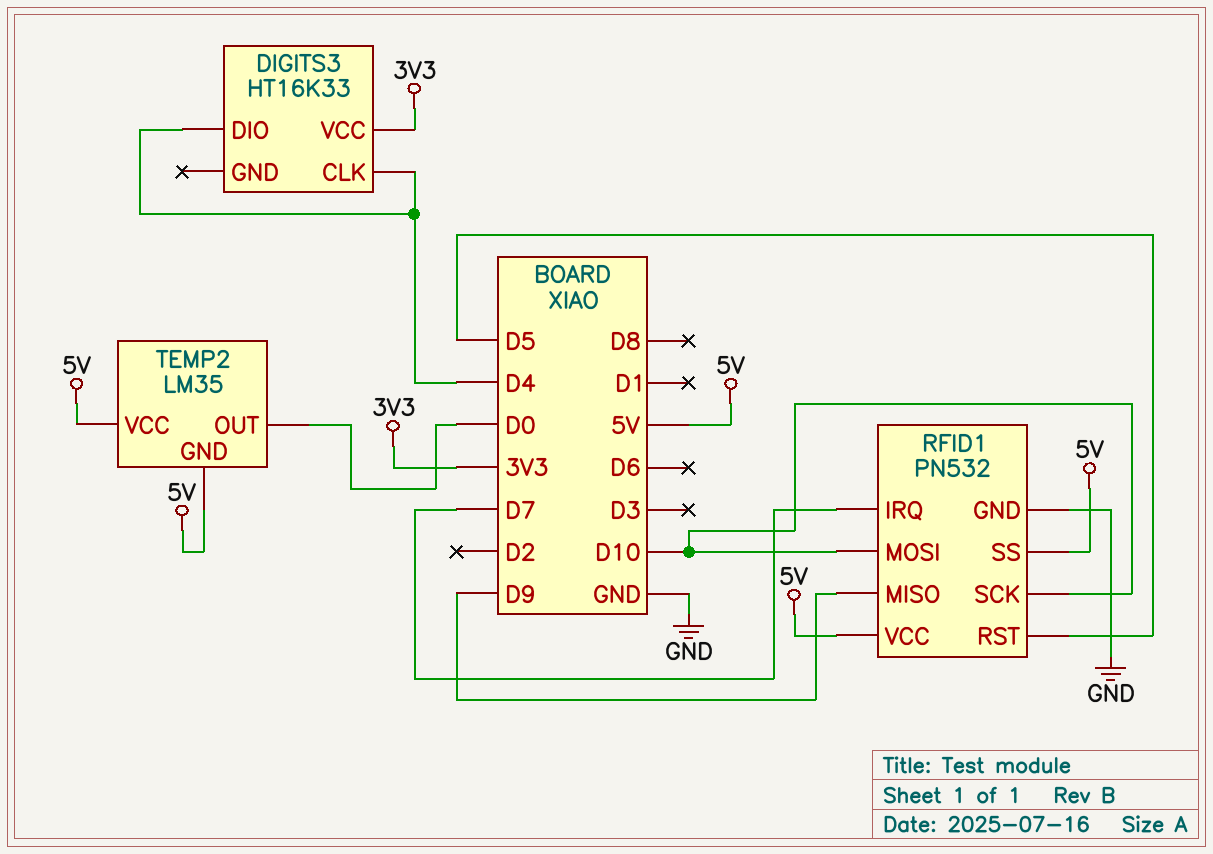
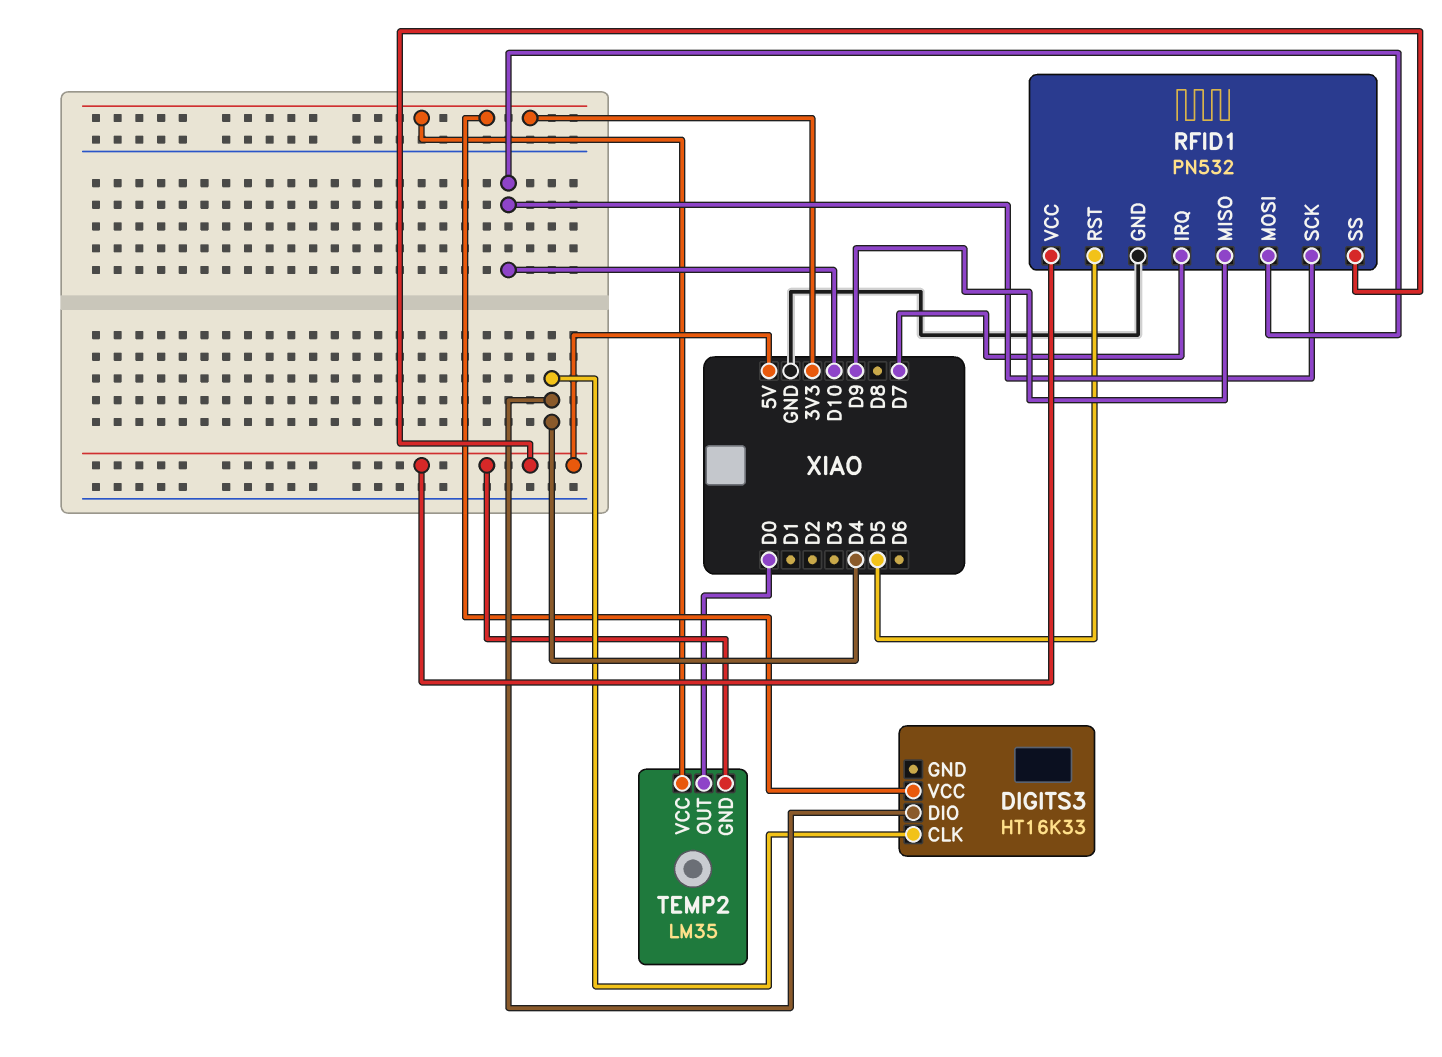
TEMP2 pin VCC: 5V -> 3V3

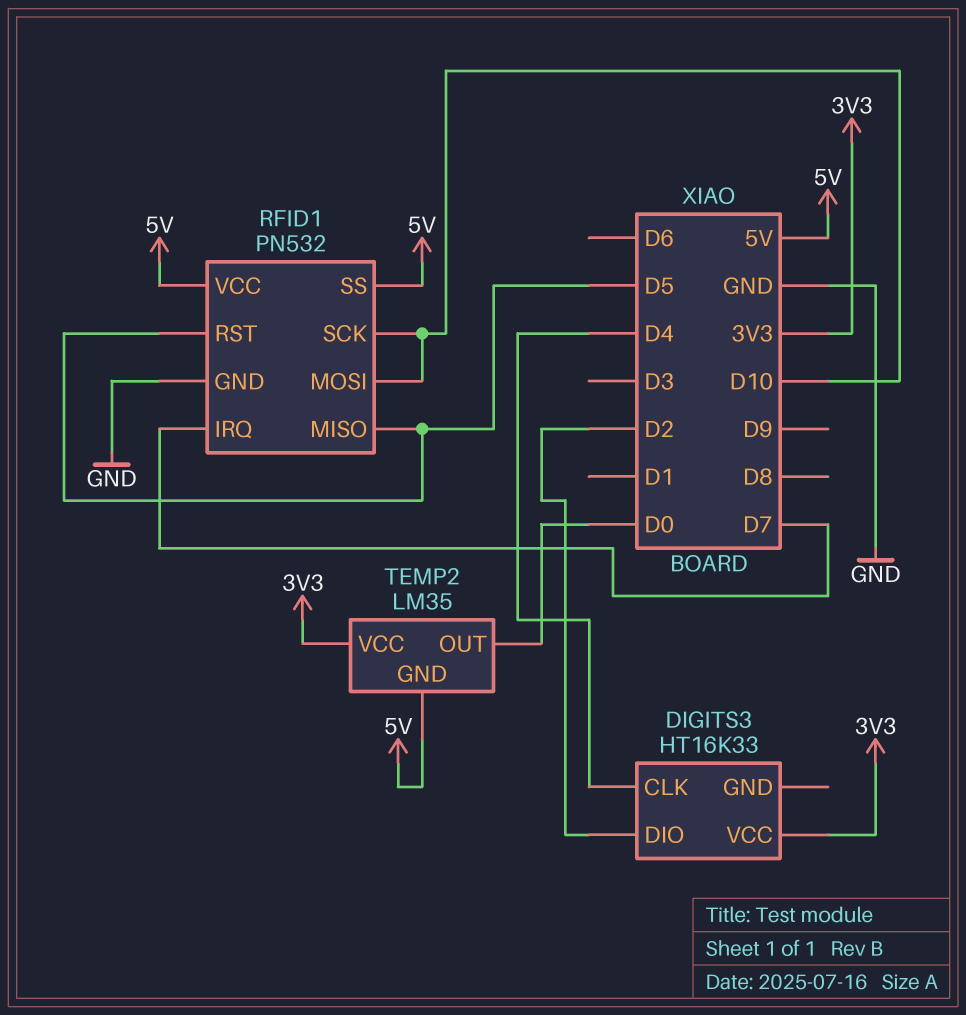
DIGITS3 pin DIO: D4 -> D2
RFID1 pin MISO: D9 -> D5

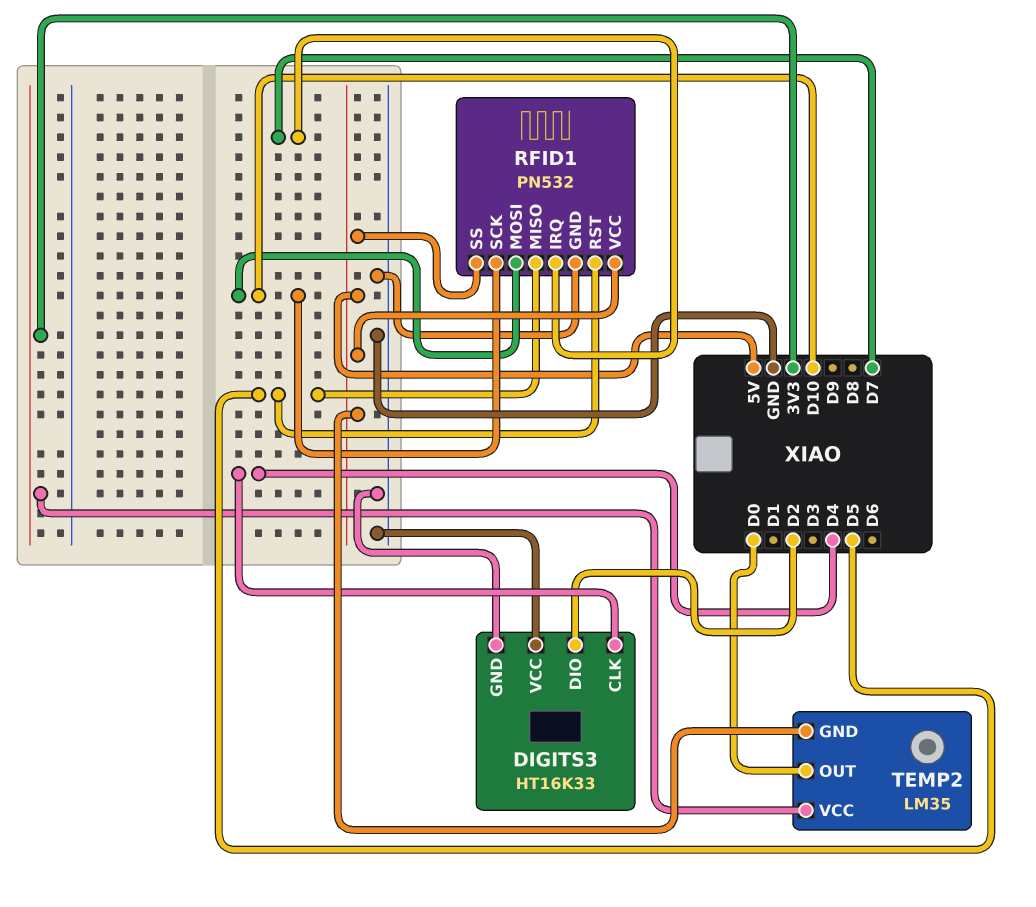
DIGITS3 pin GND: none -> GND
DIGITS3 pin VCC: 3V3 -> GND

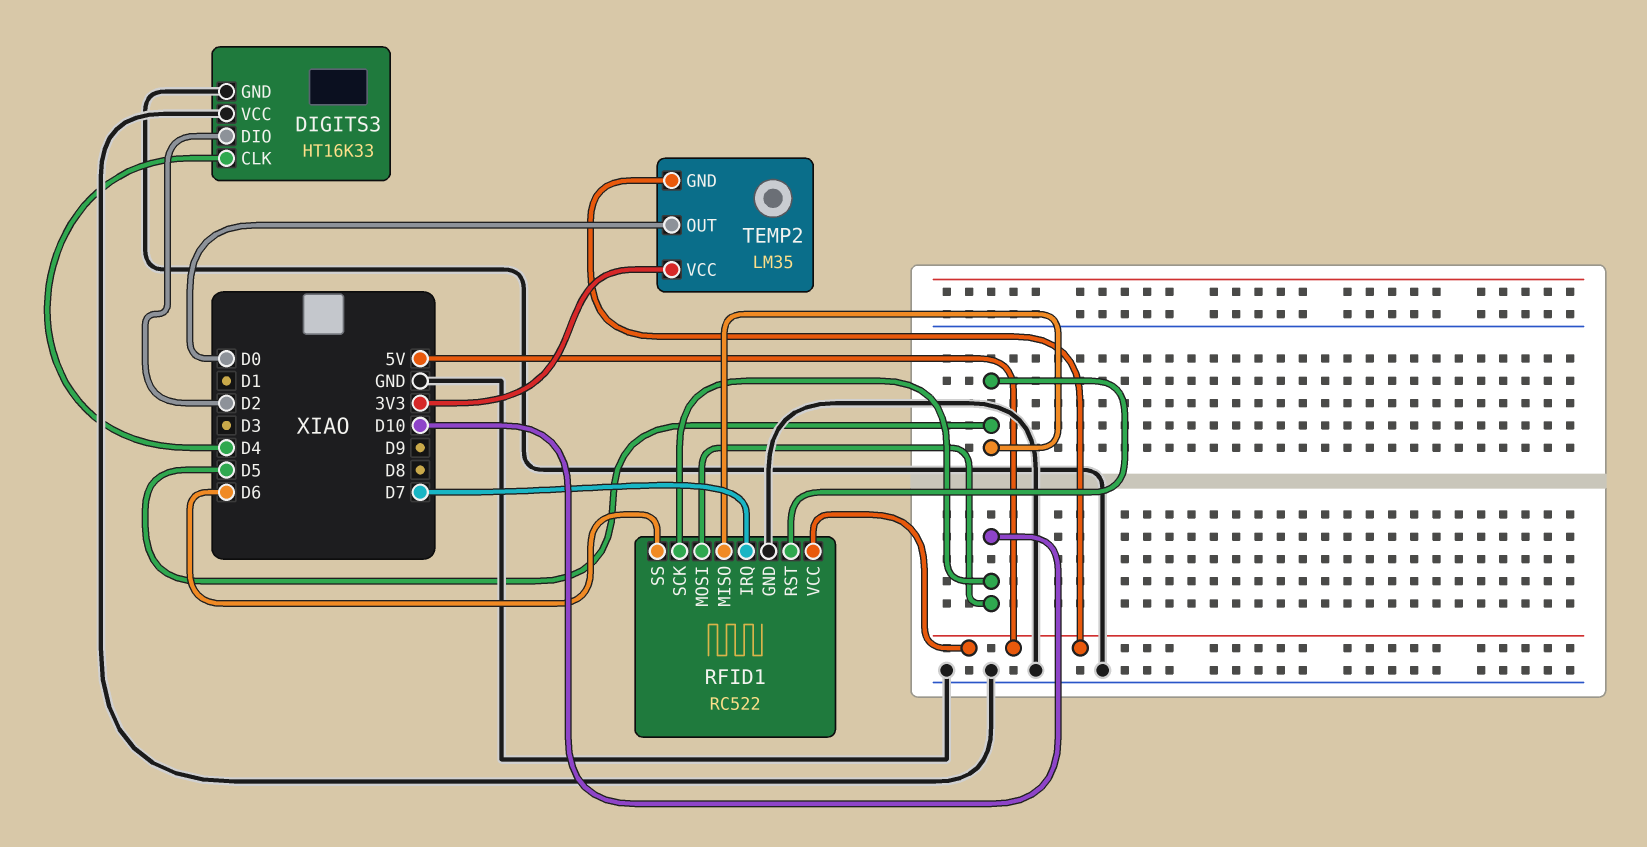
RFID1: PN532 -> RC522
RFID1 pin SS: 5V -> D6

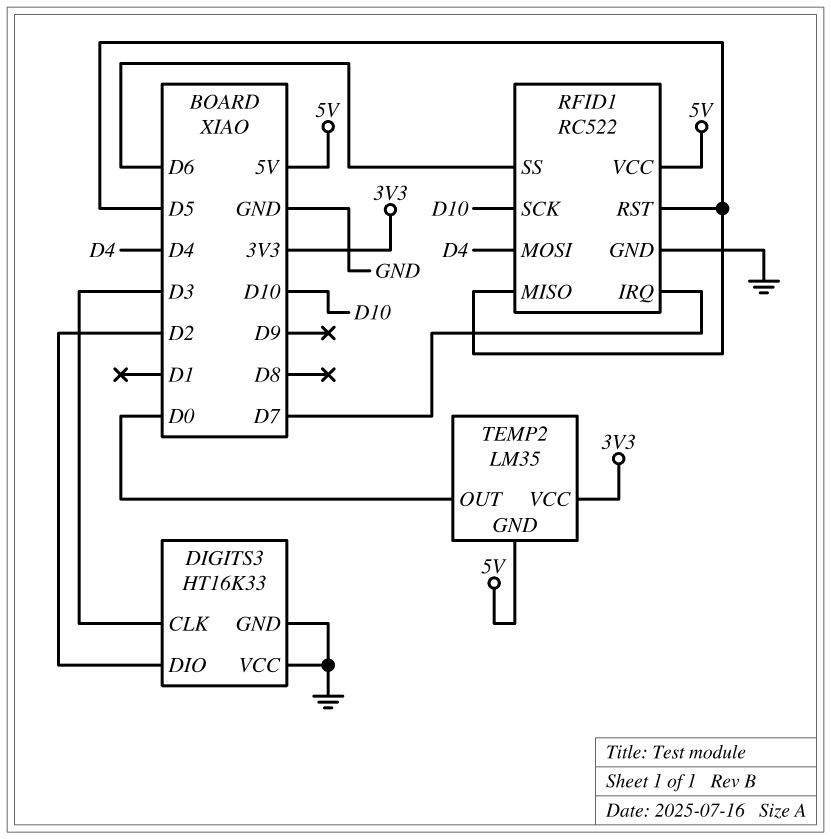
DIGITS3 pin CLK: D4 -> D3
RFID1 pin MOSI: D10 -> D4

